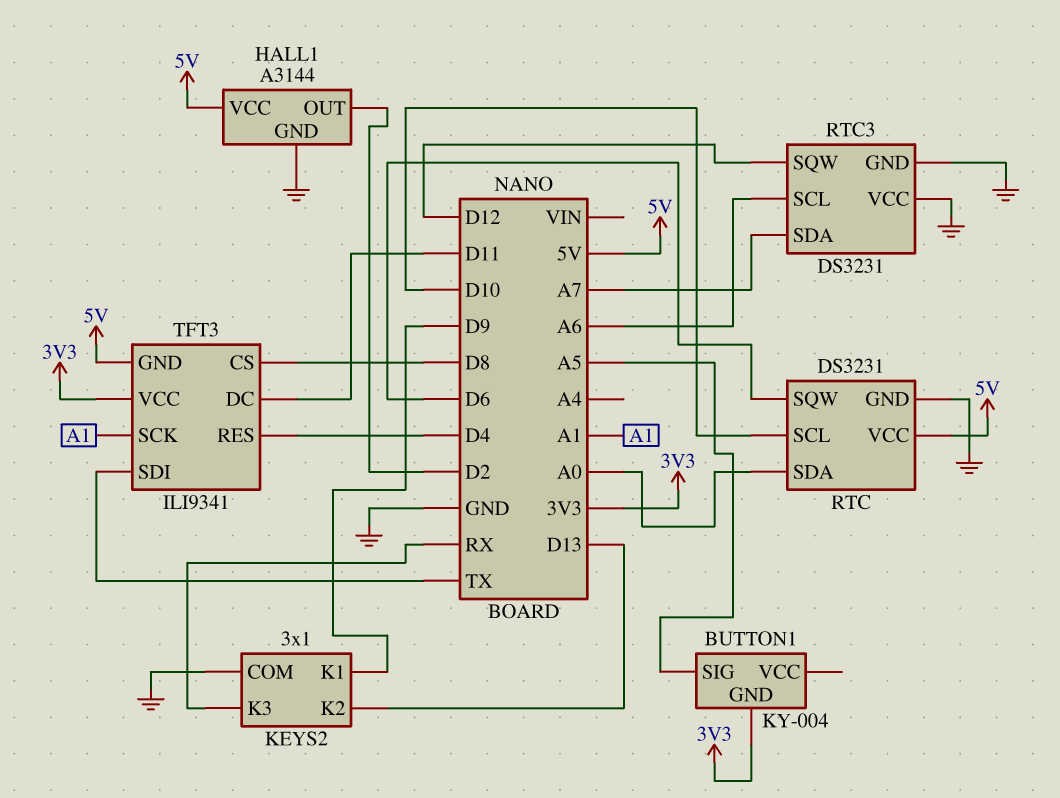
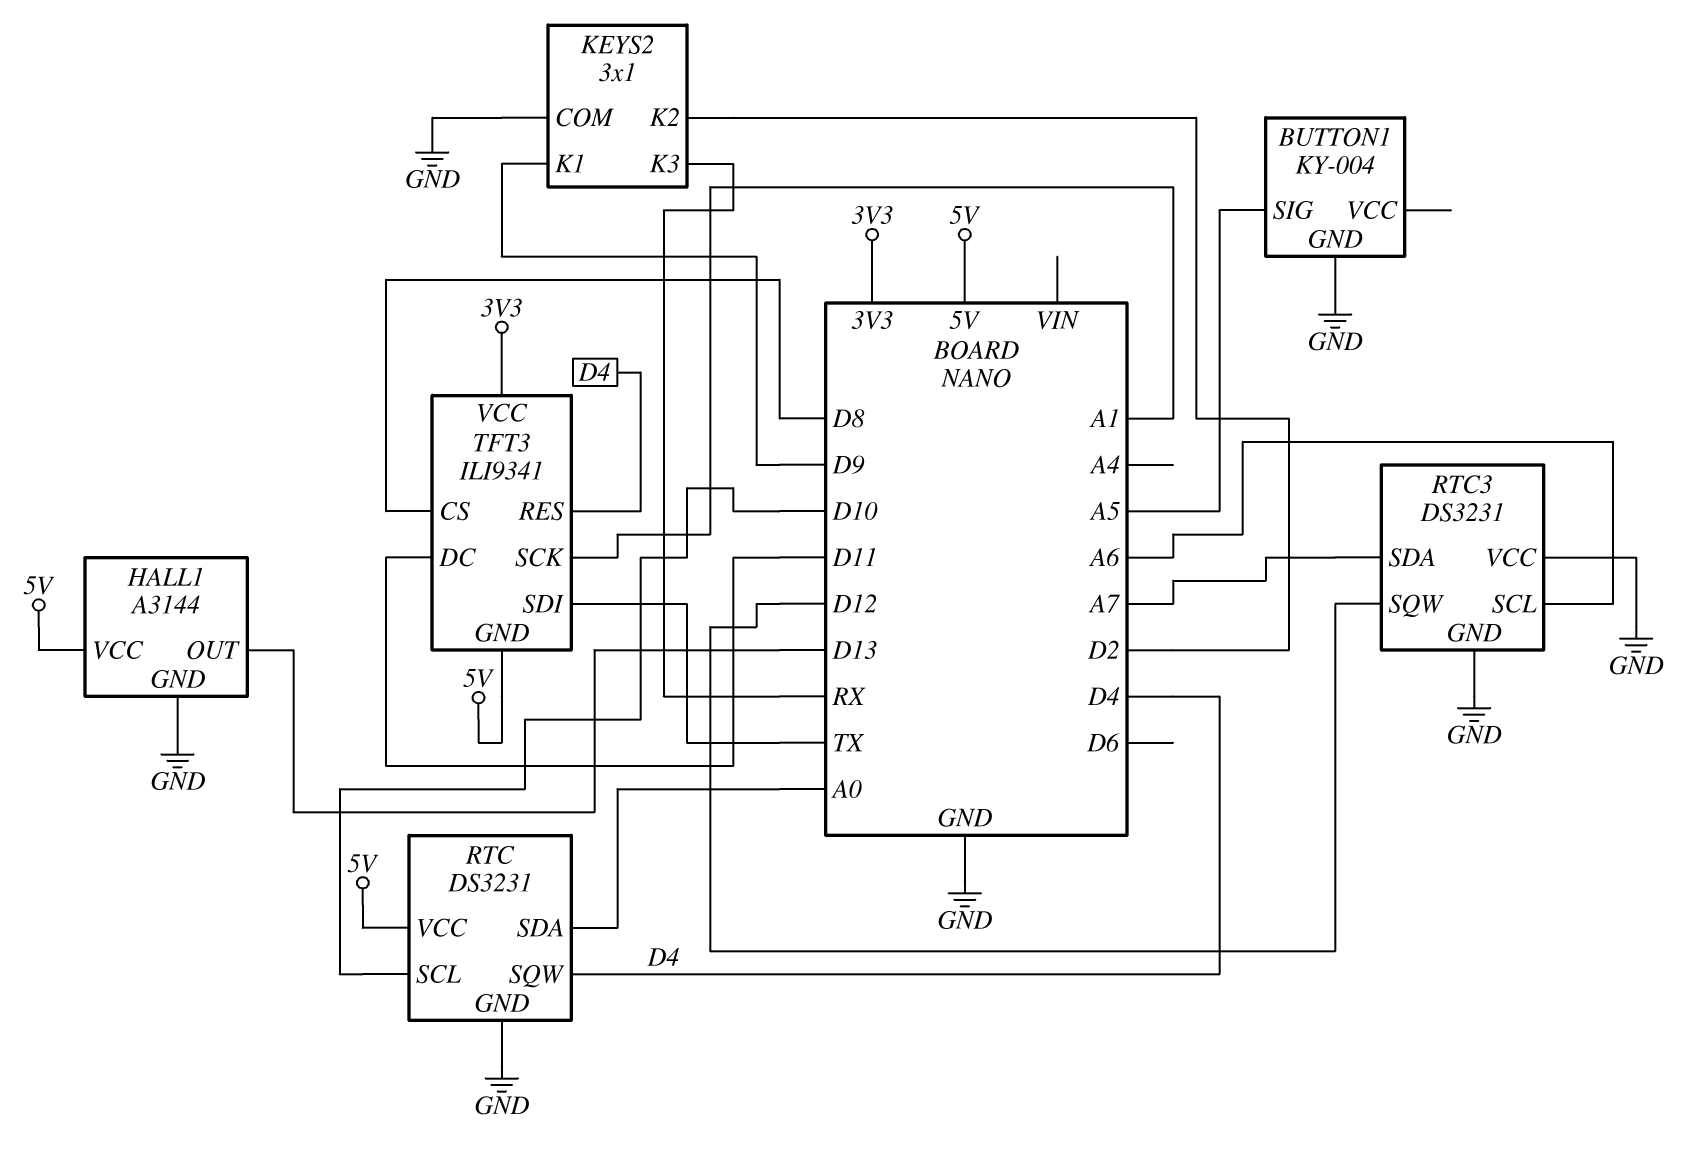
BUTTON1 pin GND: 3V3 -> GND
HALL1 pin OUT: D2 -> D13
KEYS2 pin K2: D13 -> D2
RTC pin SQW: D6 -> D4

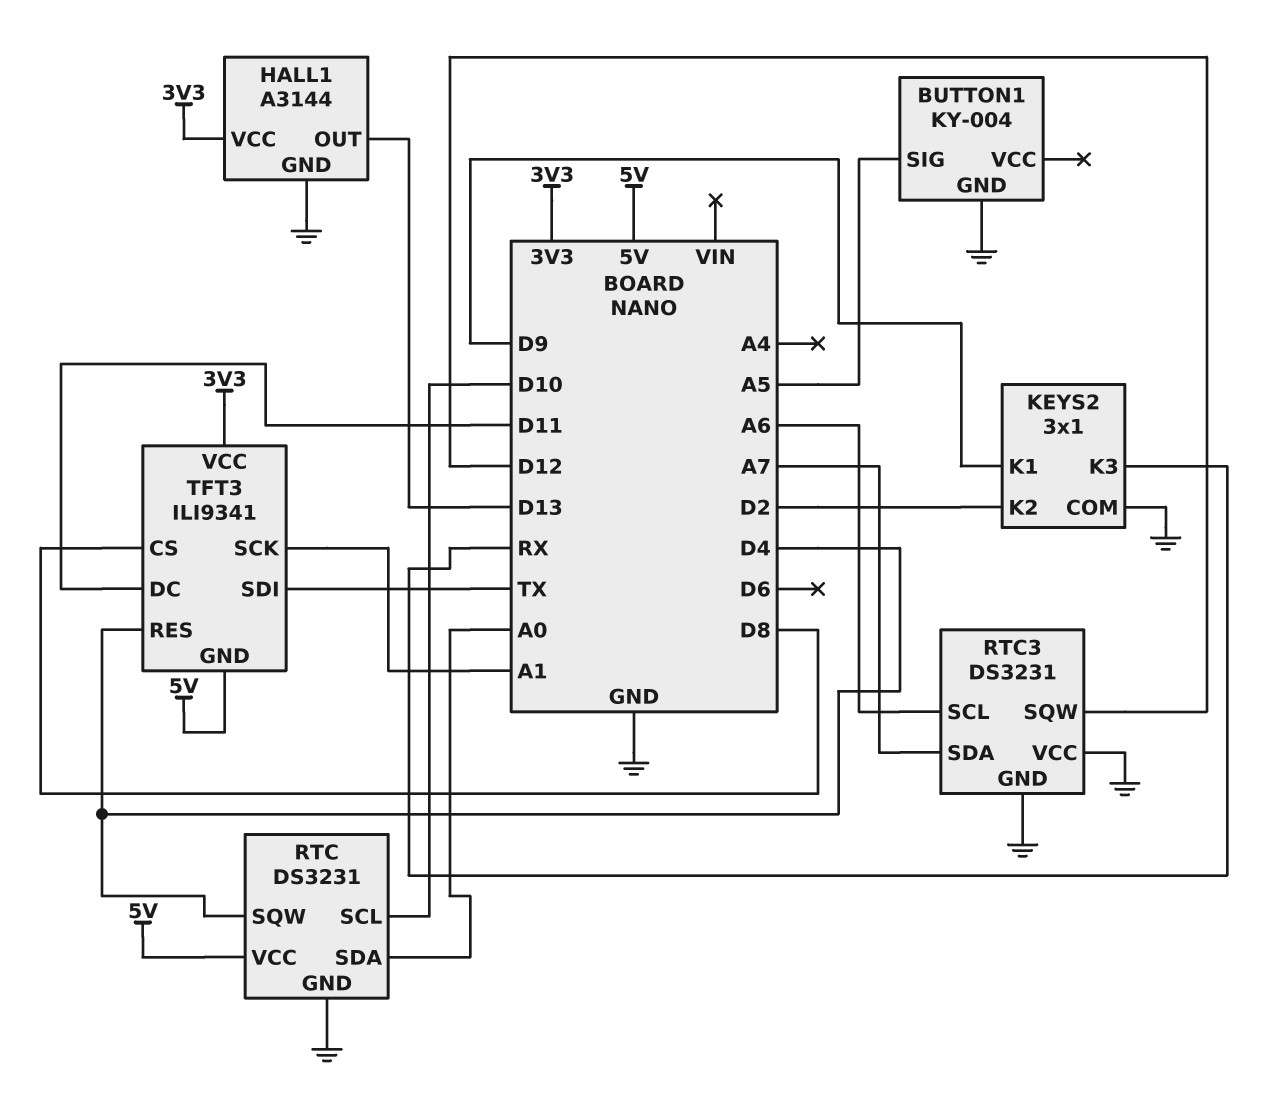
HALL1 pin VCC: 5V -> 3V3

